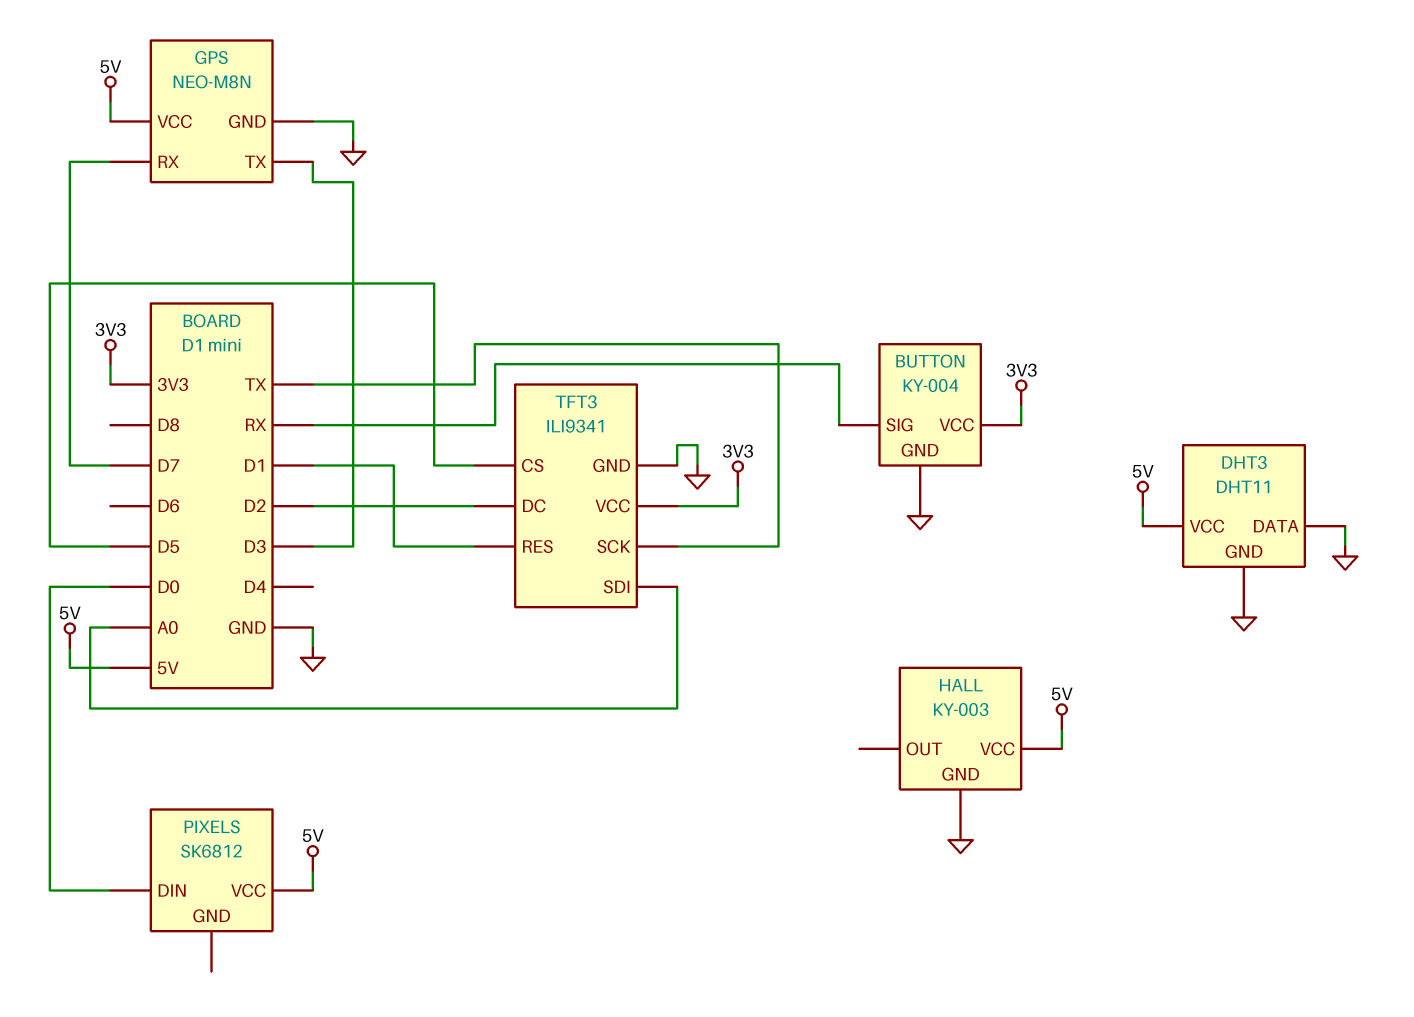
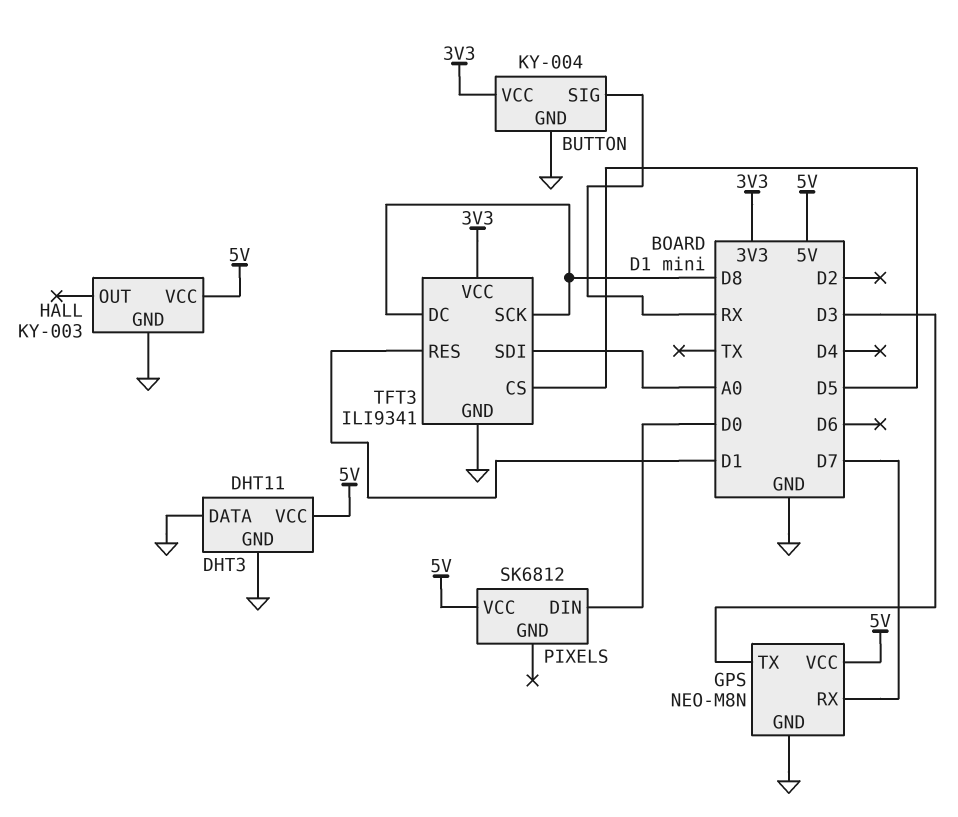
TFT3 pin DC: D2 -> D8
TFT3 pin SCK: TX -> D8

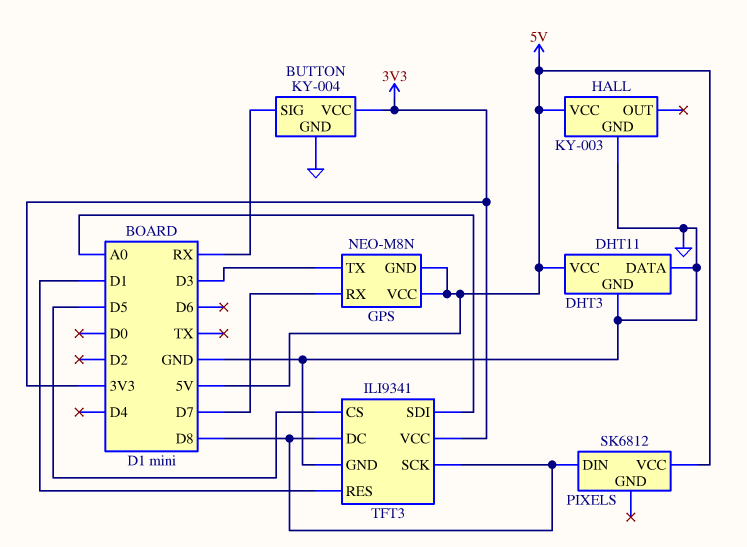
GPS pin GND: GND -> 5V
PIXELS pin DIN: D0 -> D8

